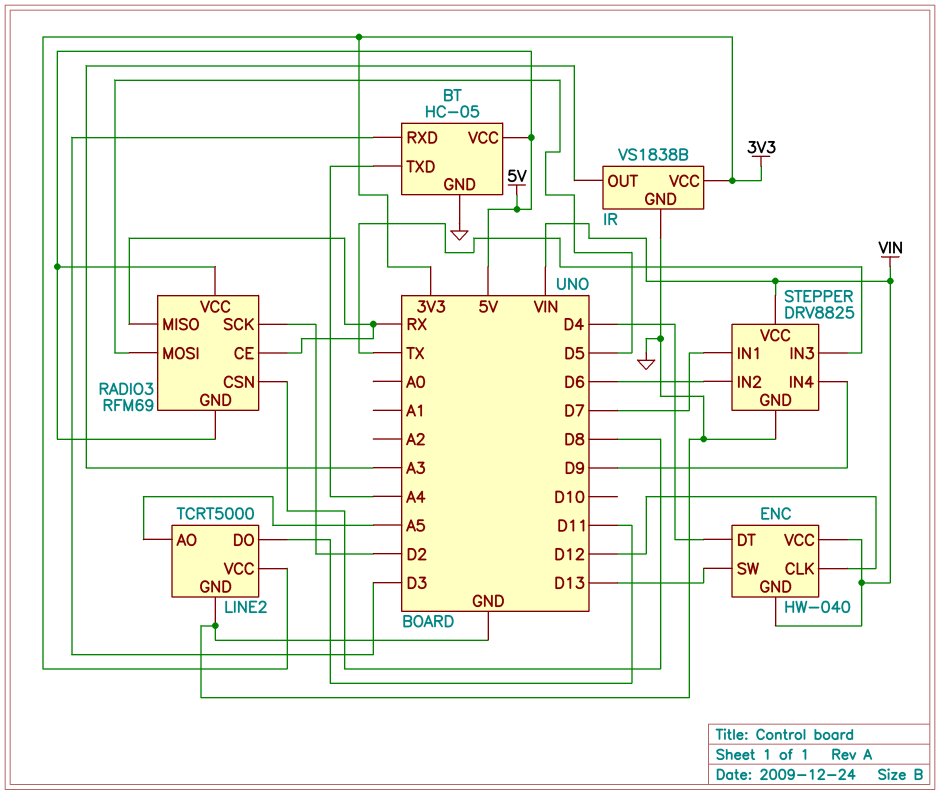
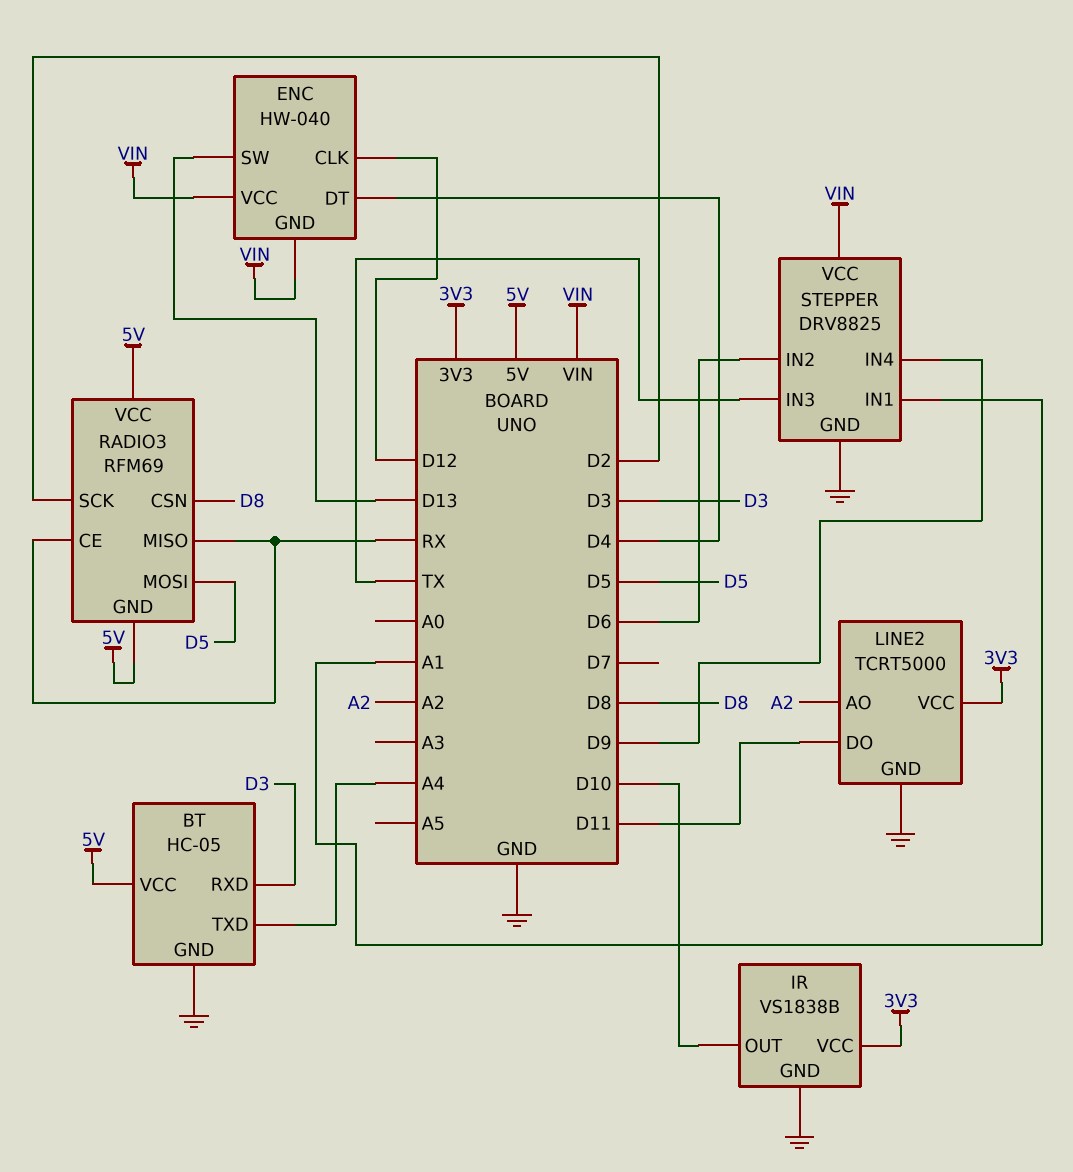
IR pin OUT: A3 -> D10
LINE2 pin AO: A5 -> A2
STEPPER pin IN1: D7 -> A1

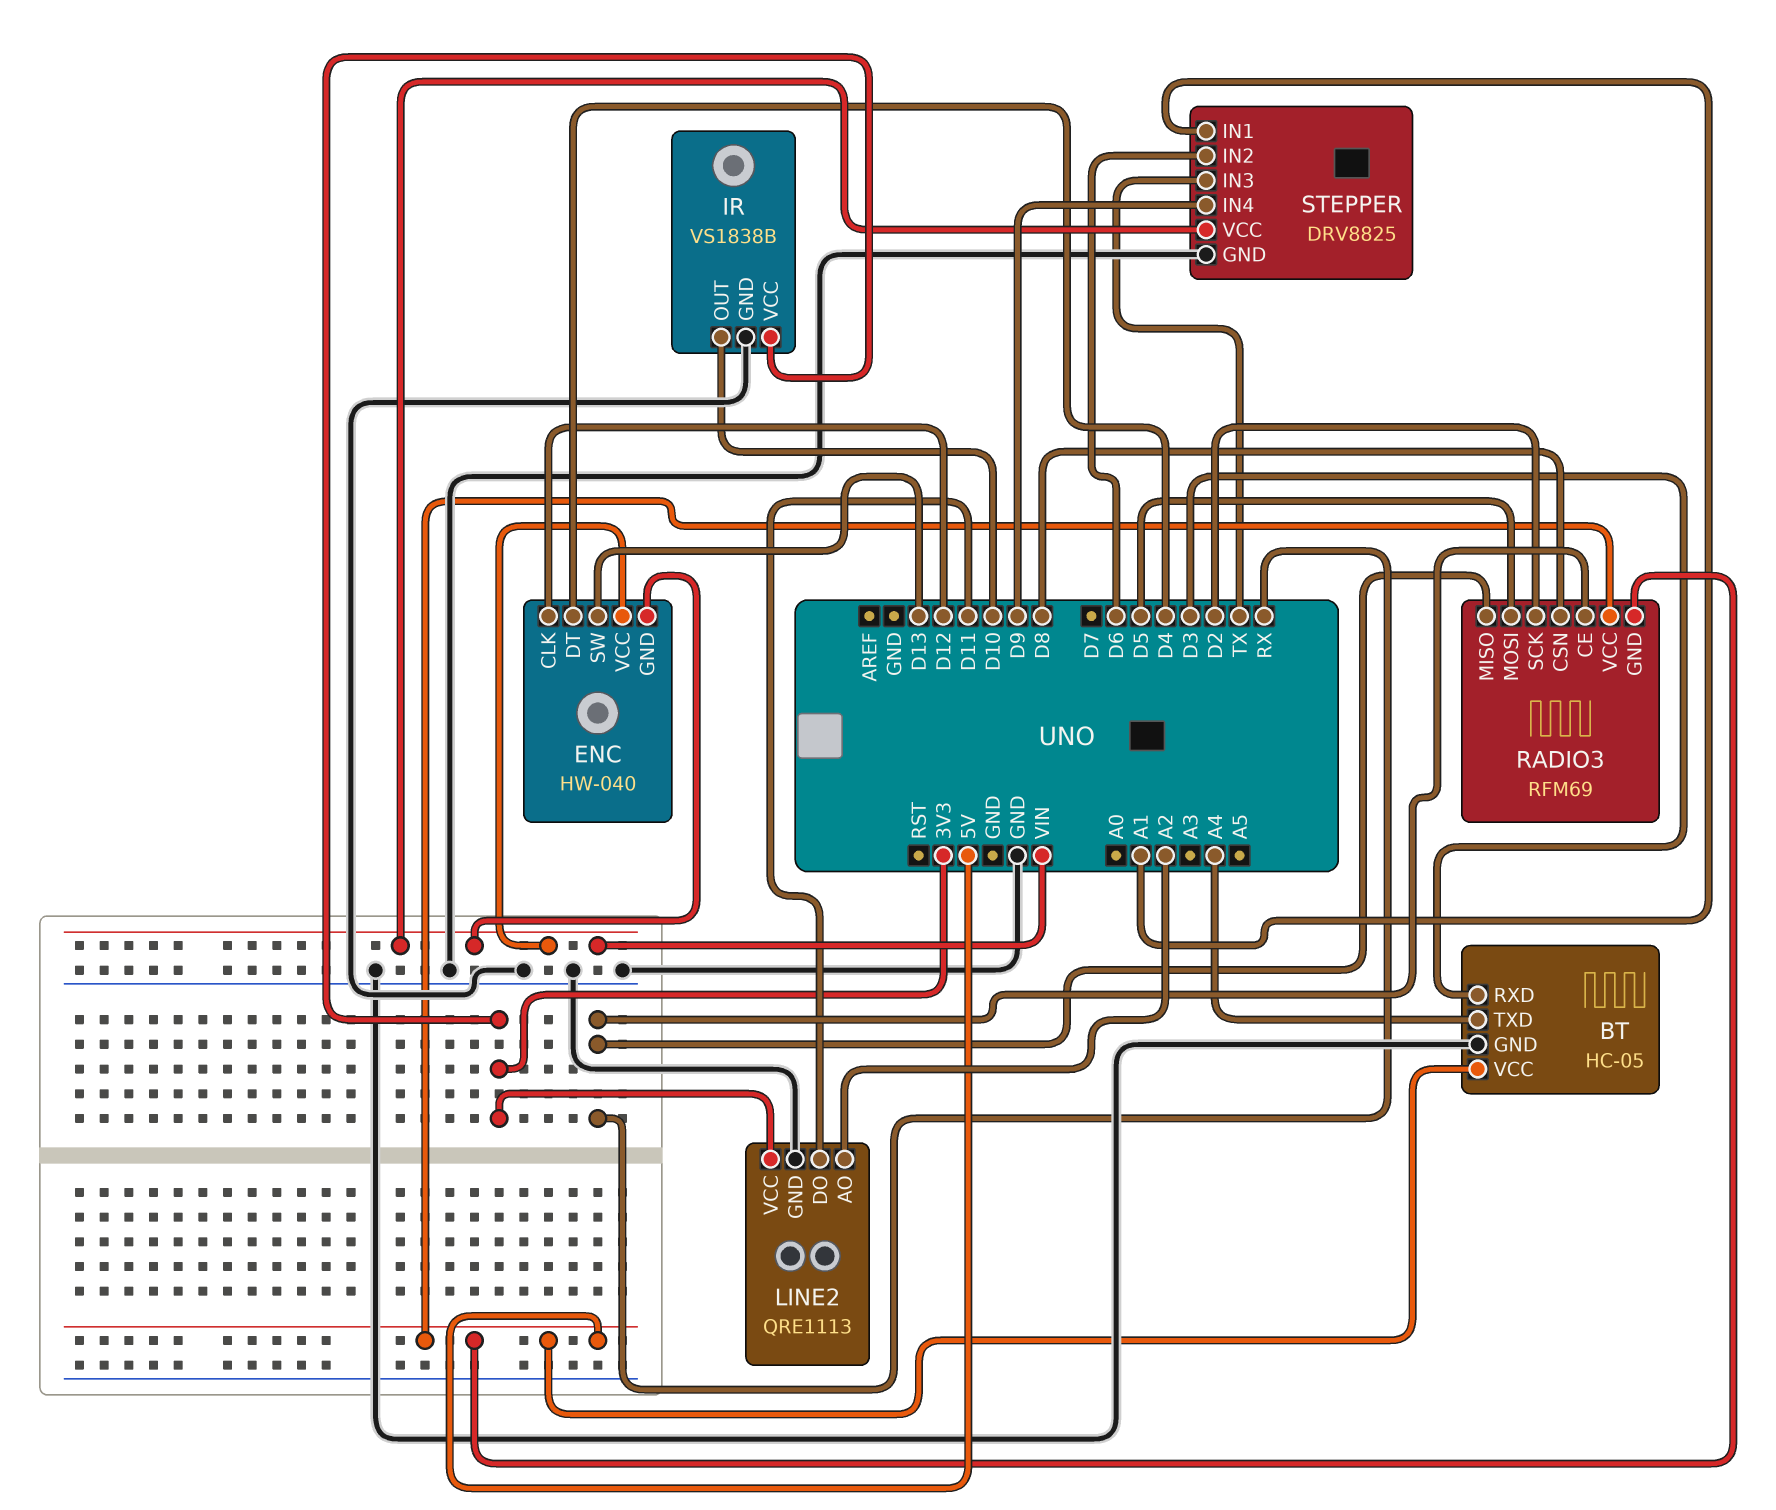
LINE2: TCRT5000 -> QRE1113

